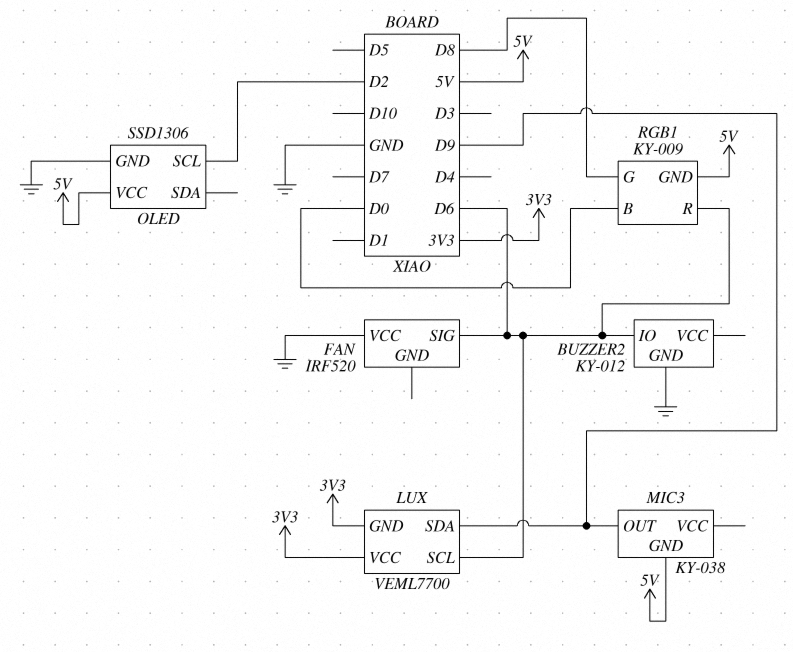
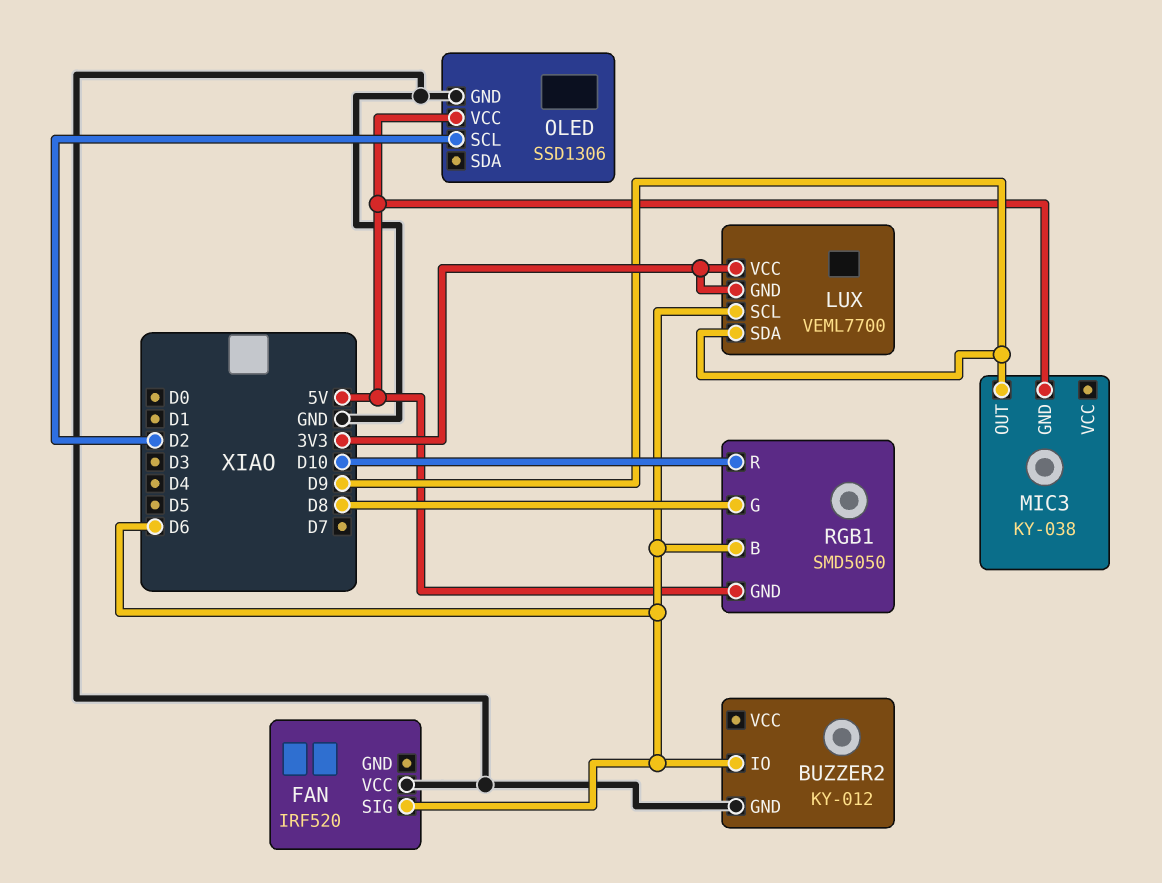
RGB1: KY-009 -> SMD5050
RGB1 pin B: D0 -> D6
RGB1 pin R: D6 -> D10

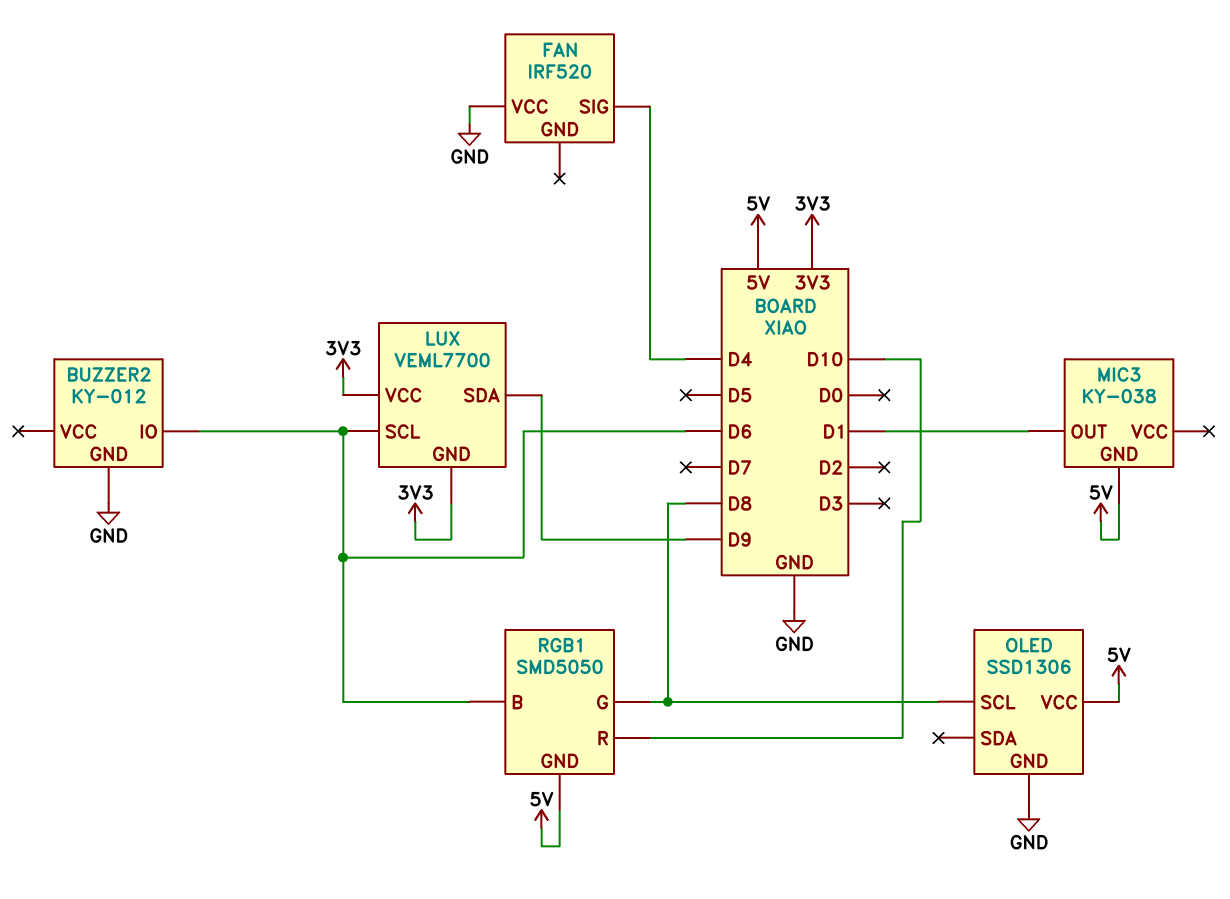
FAN pin SIG: D6 -> D4
MIC3 pin OUT: D9 -> D1
OLED pin SCL: D2 -> D8

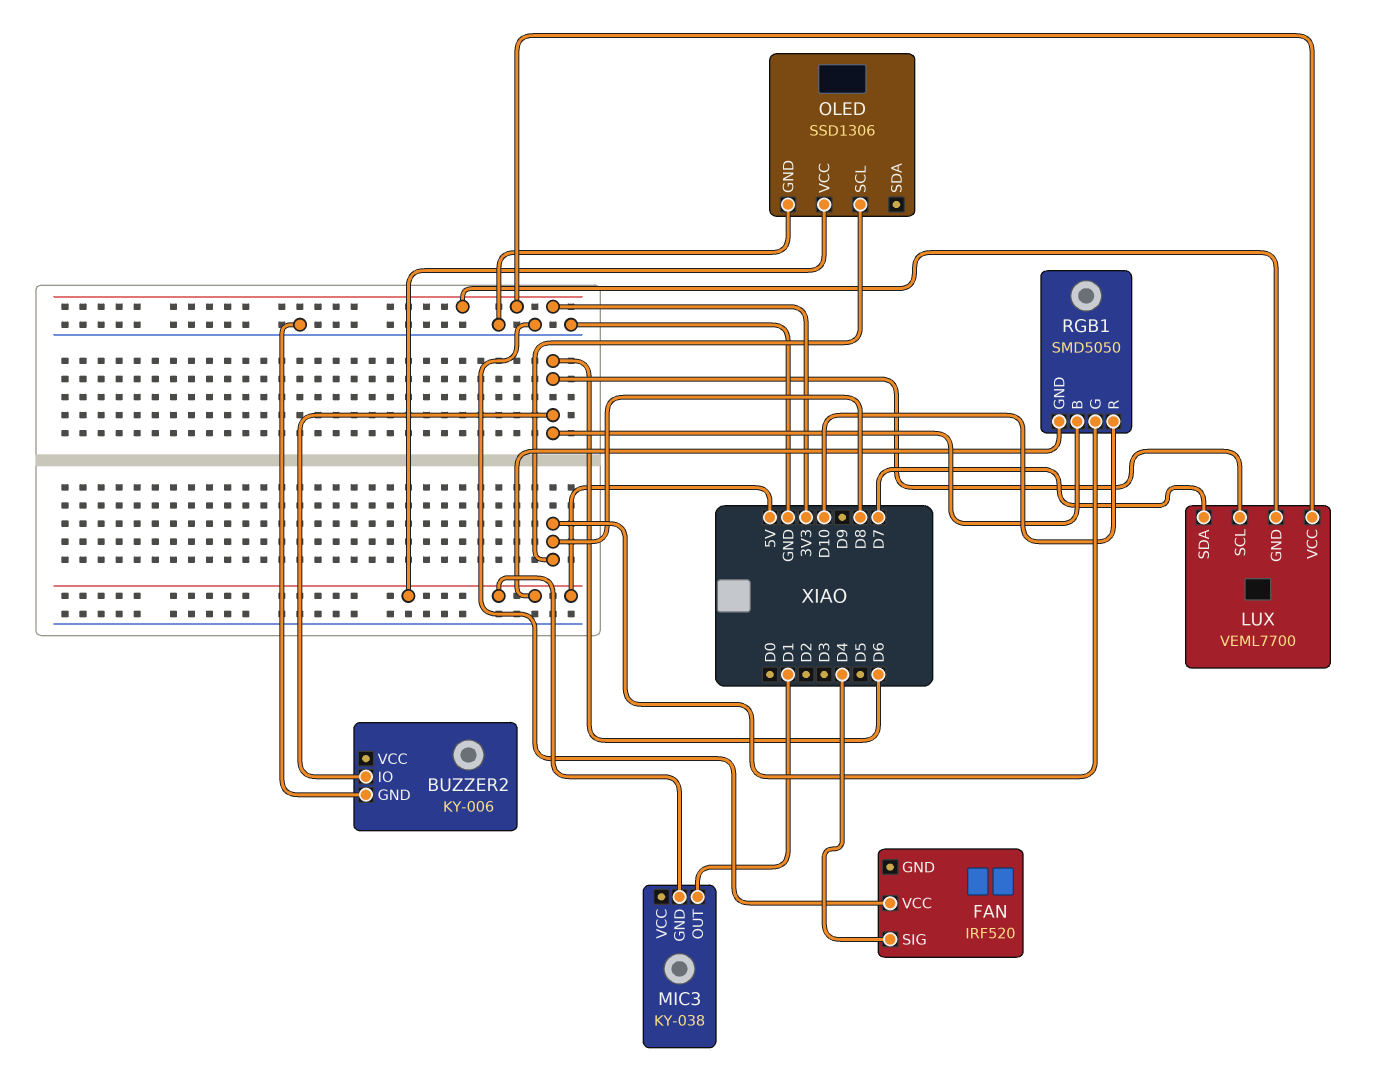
BUZZER2: KY-012 -> KY-006
LUX pin SDA: D9 -> D7

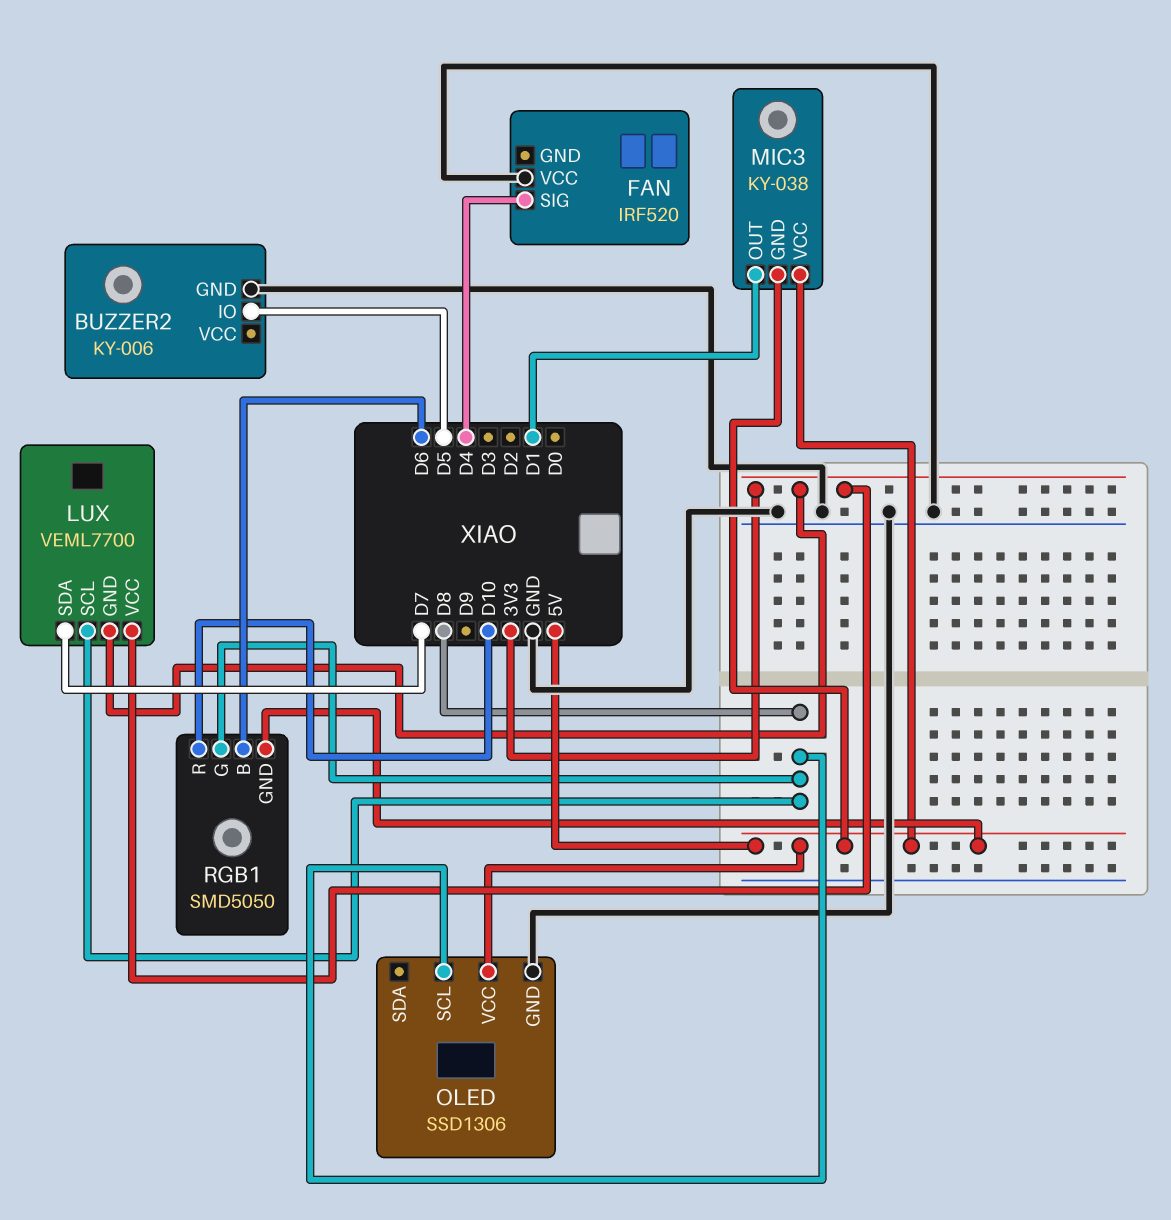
BUZZER2 pin IO: D6 -> D5
LUX pin SCL: D6 -> D8
MIC3 pin VCC: none -> 5V

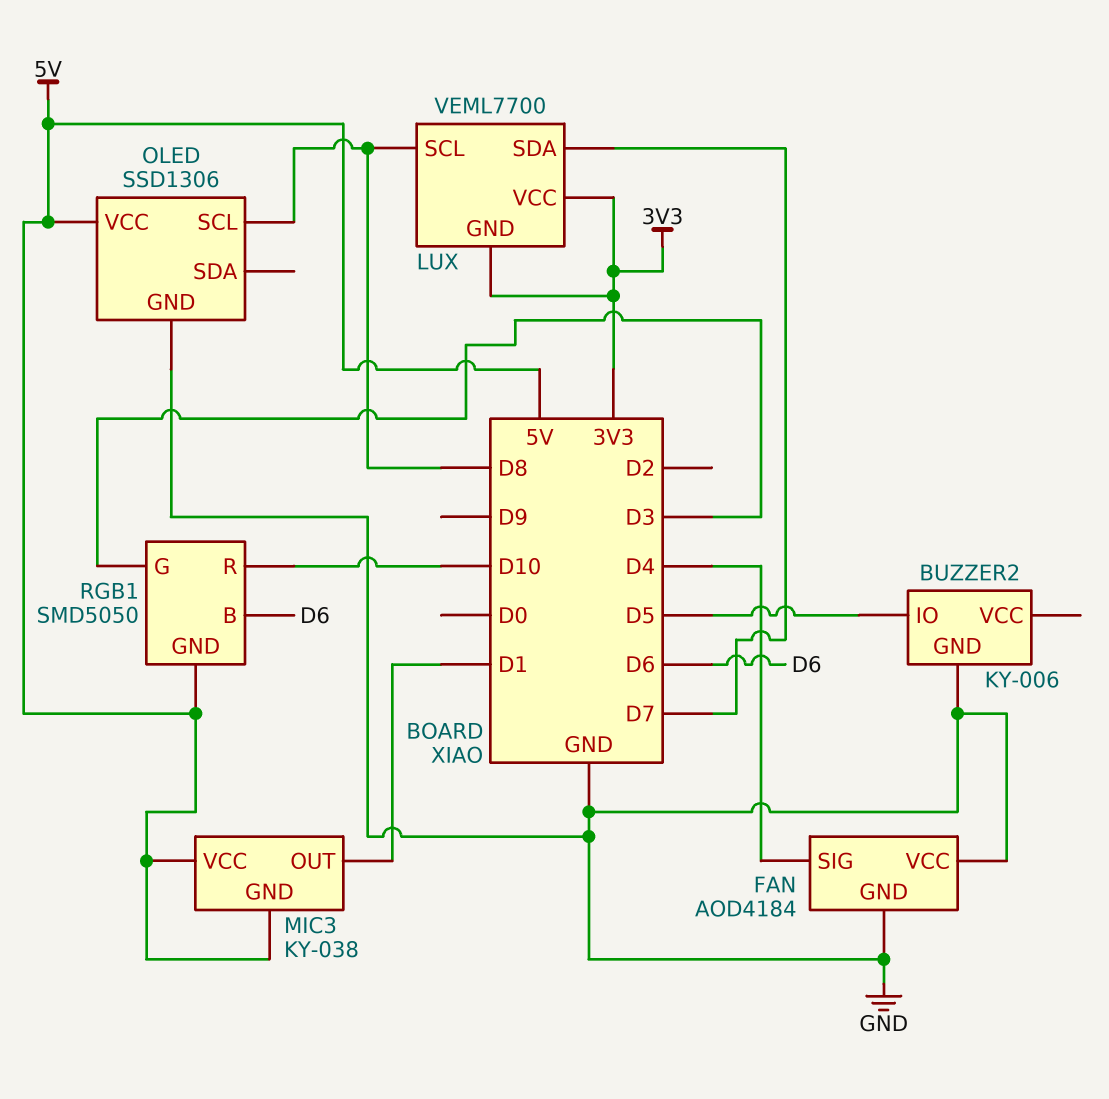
FAN: IRF520 -> AOD4184
FAN pin GND: none -> GND
RGB1 pin G: D8 -> D3

